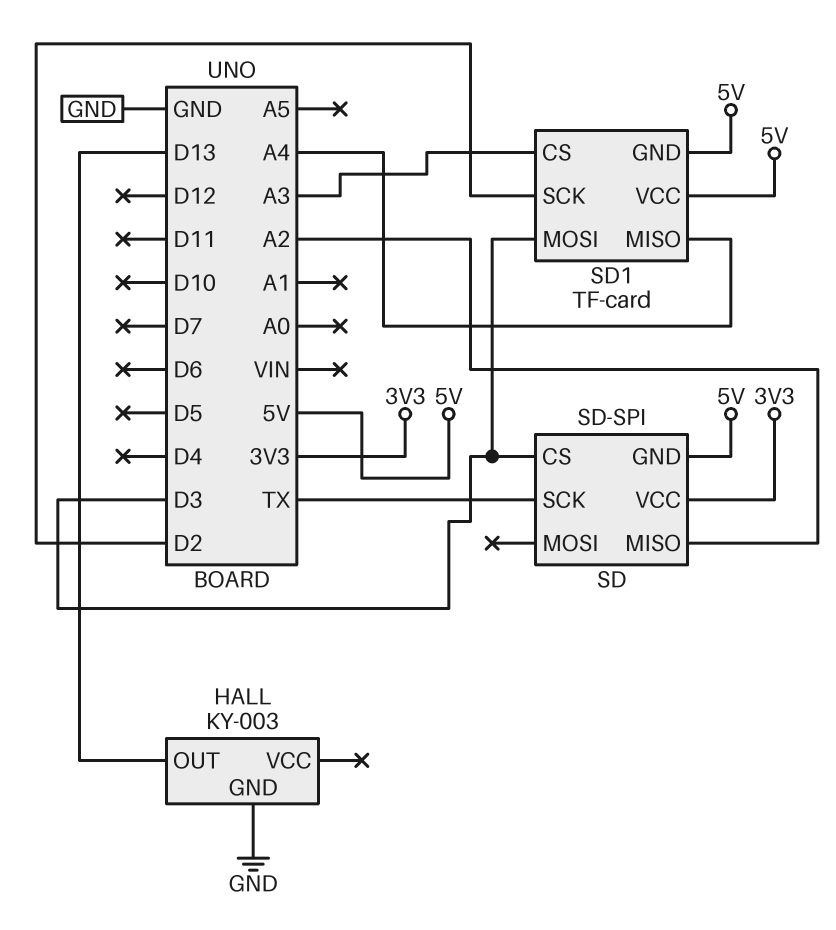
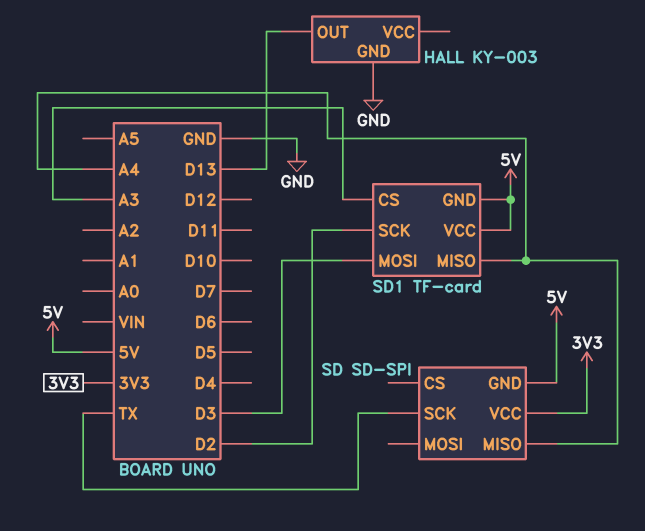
SD pin CS: D3 -> none
SD pin MISO: A2 -> A4

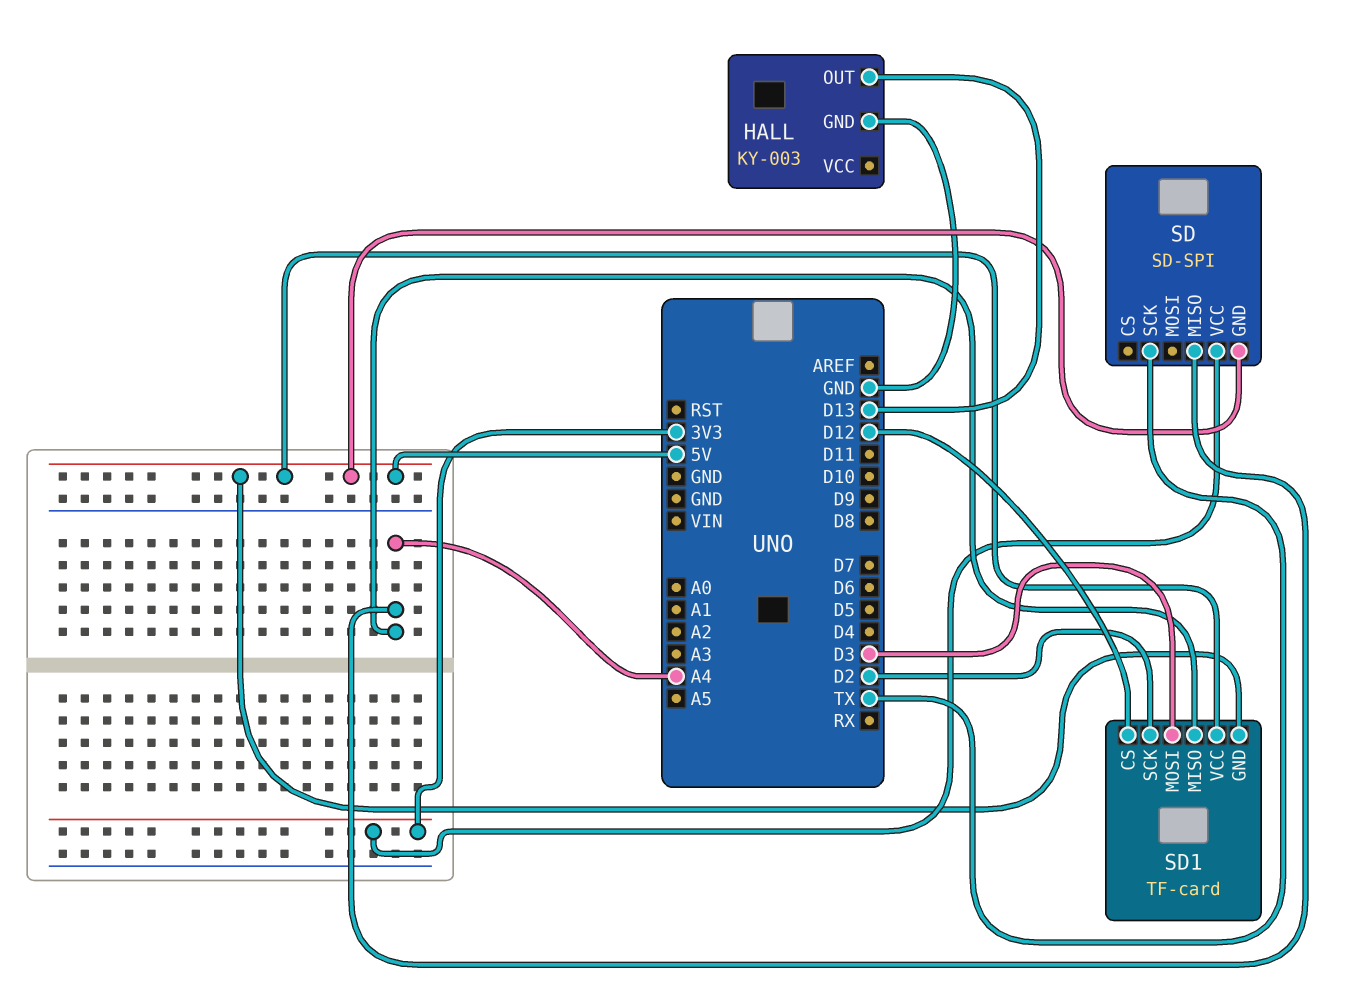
SD1 pin CS: A3 -> D12

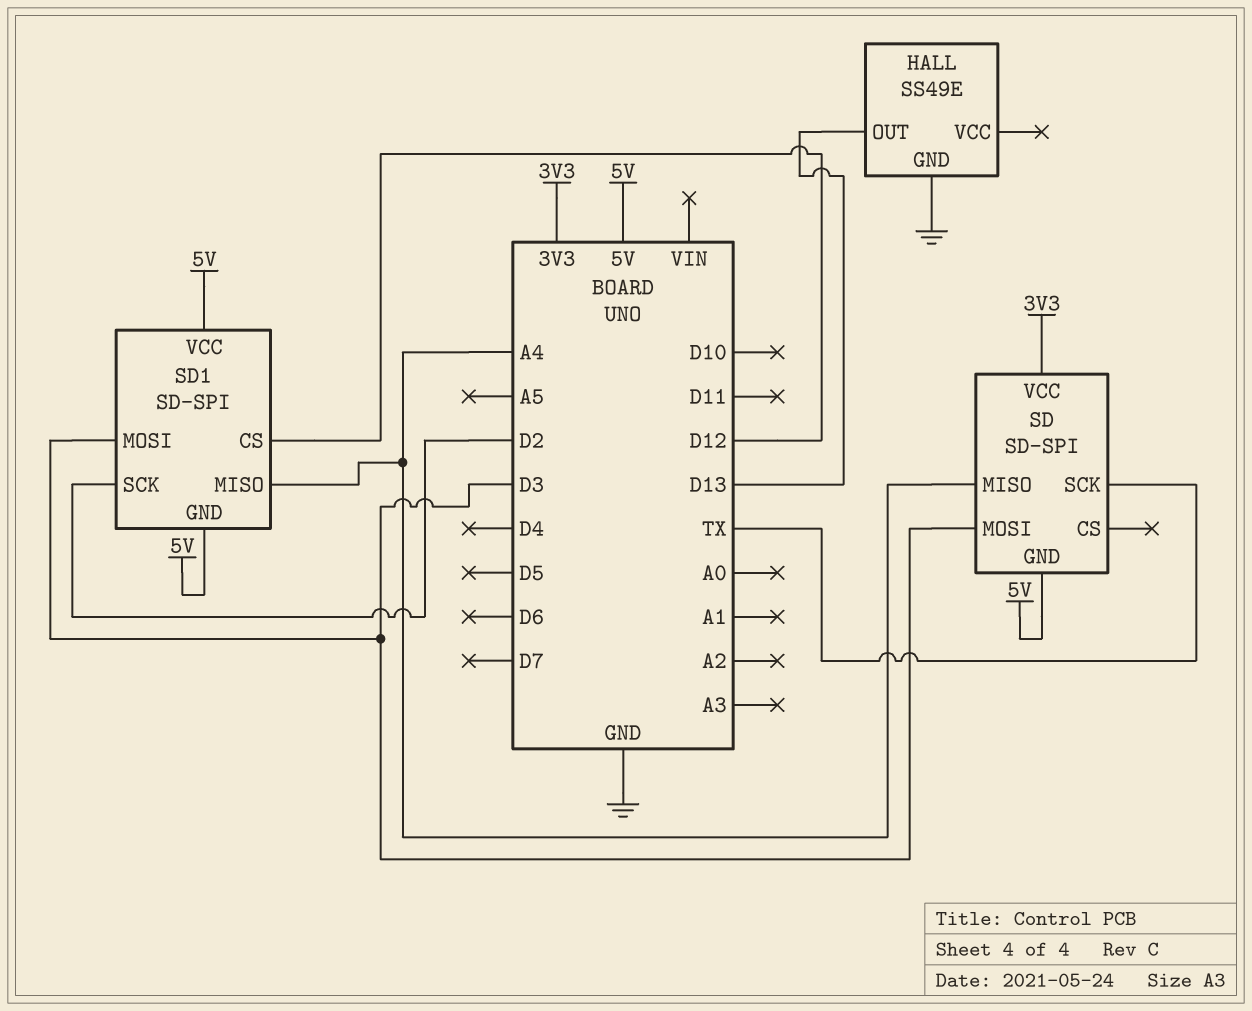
HALL: KY-003 -> SS49E
SD pin MOSI: none -> D3
SD1: TF-card -> SD-SPI

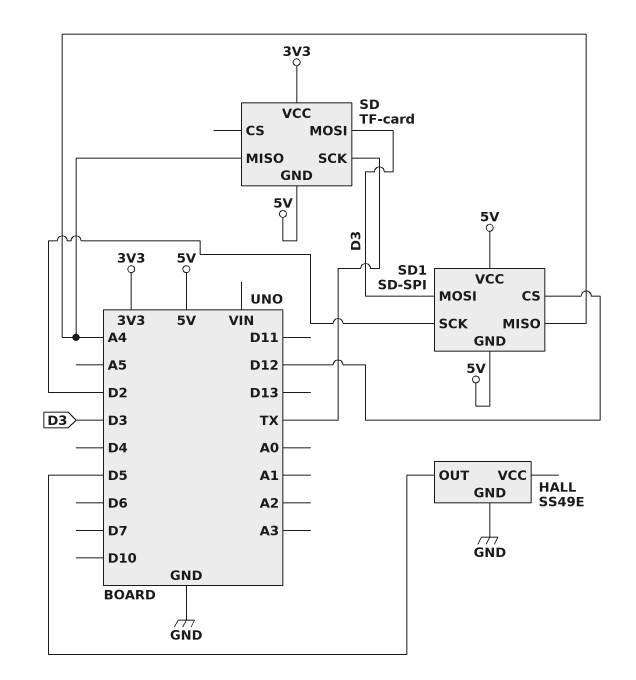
HALL pin OUT: D13 -> D5
SD: SD-SPI -> TF-card

